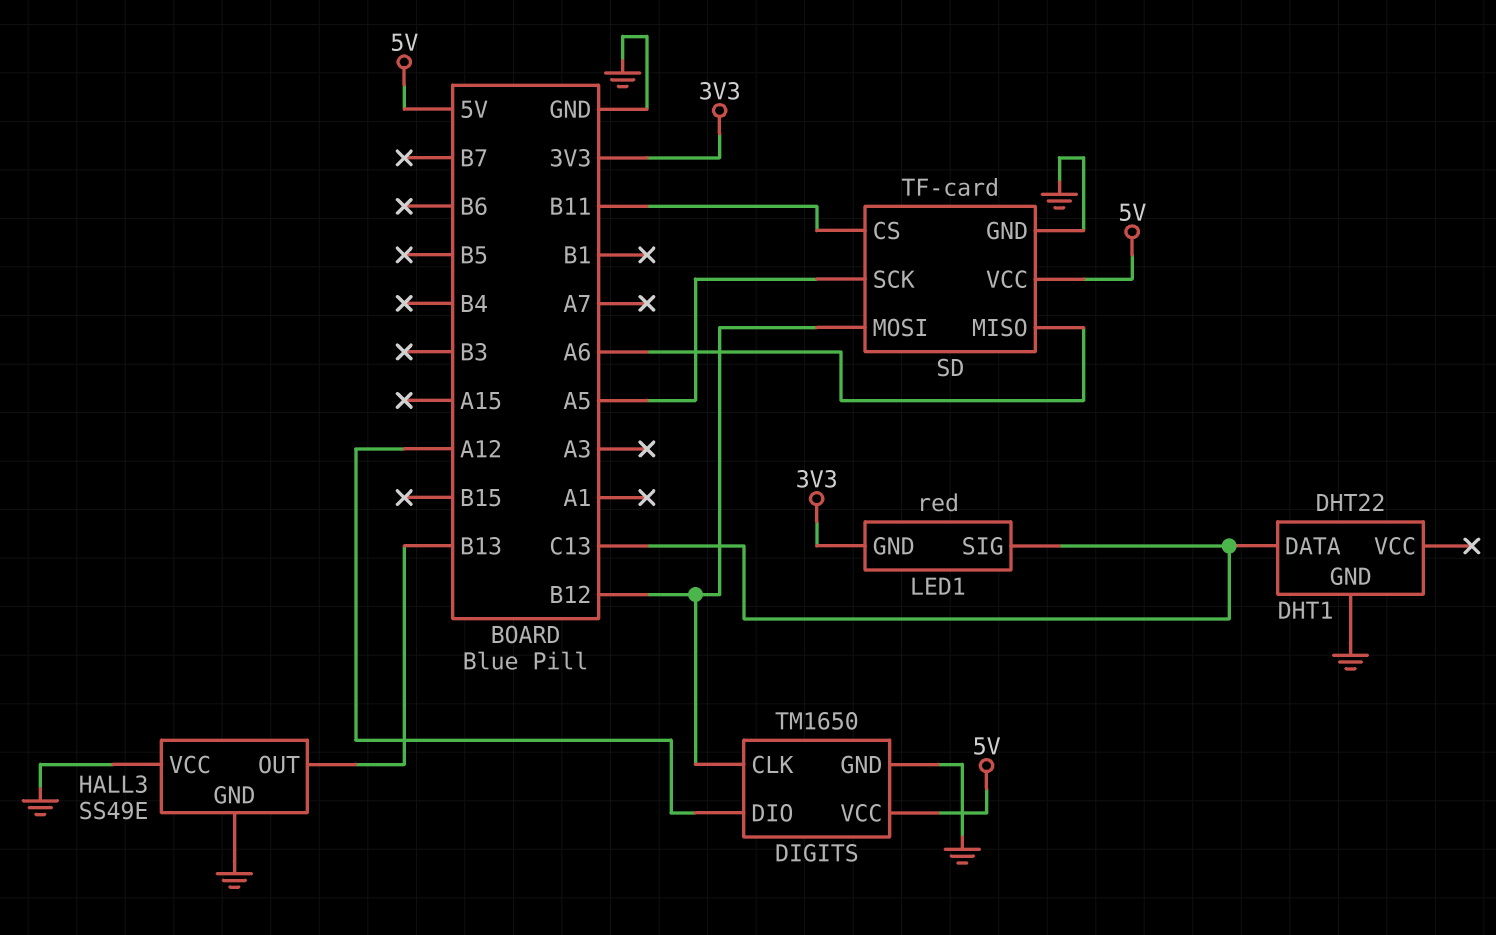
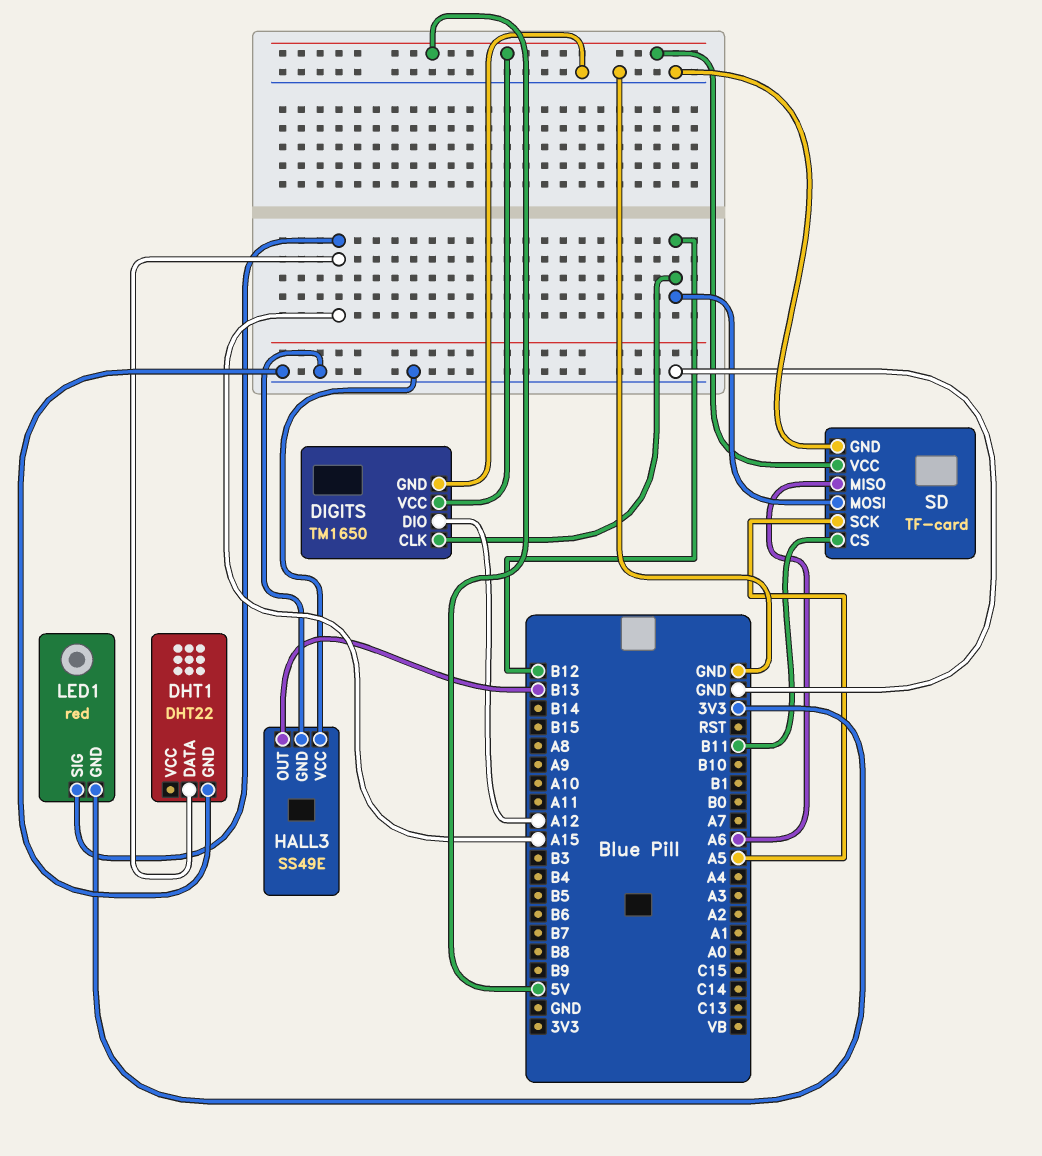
DHT1 pin DATA: C13 -> A15
LED1 pin SIG: C13 -> A15

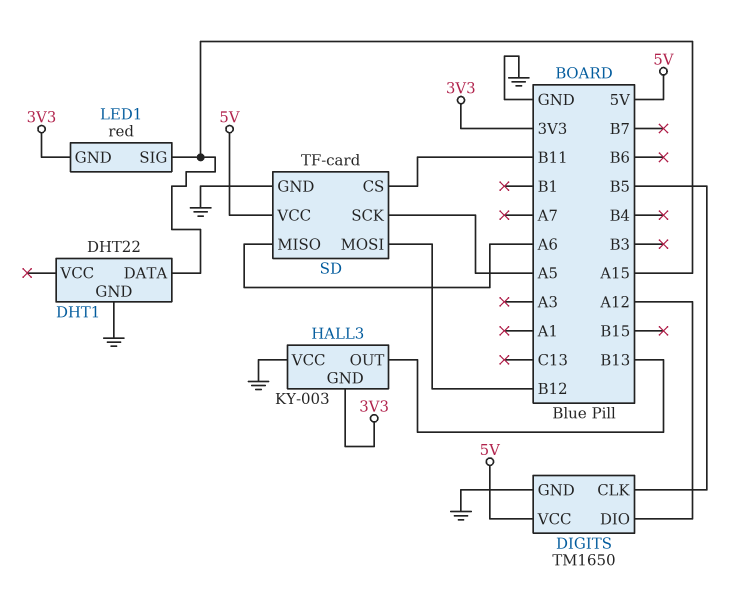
DIGITS pin CLK: B12 -> B5
HALL3: SS49E -> KY-003
HALL3 pin GND: GND -> 3V3

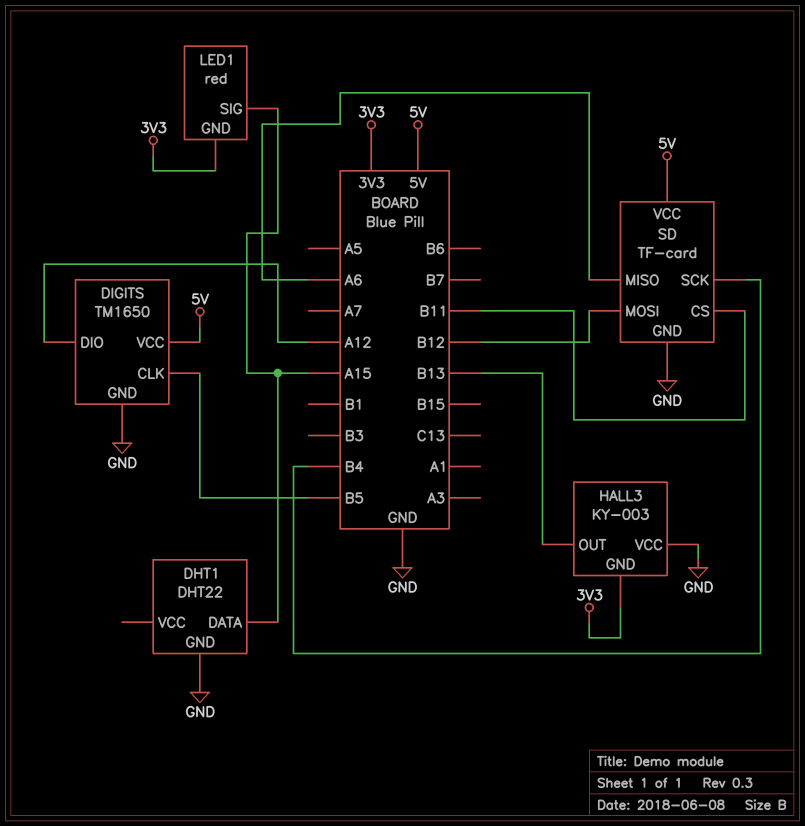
SD pin SCK: A5 -> B4

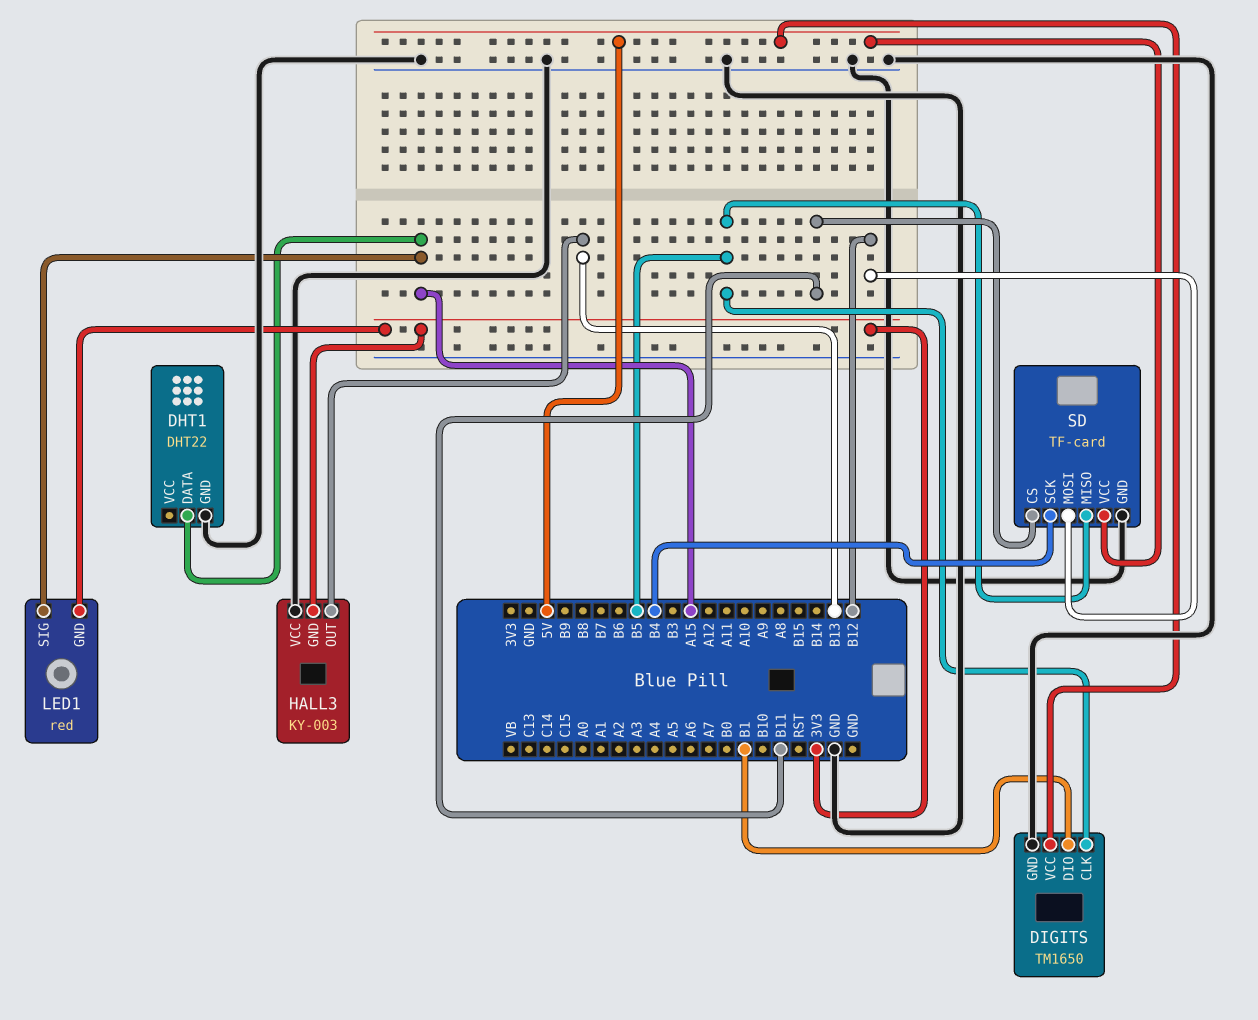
DIGITS pin DIO: A12 -> B1
SD pin MISO: A6 -> B5

